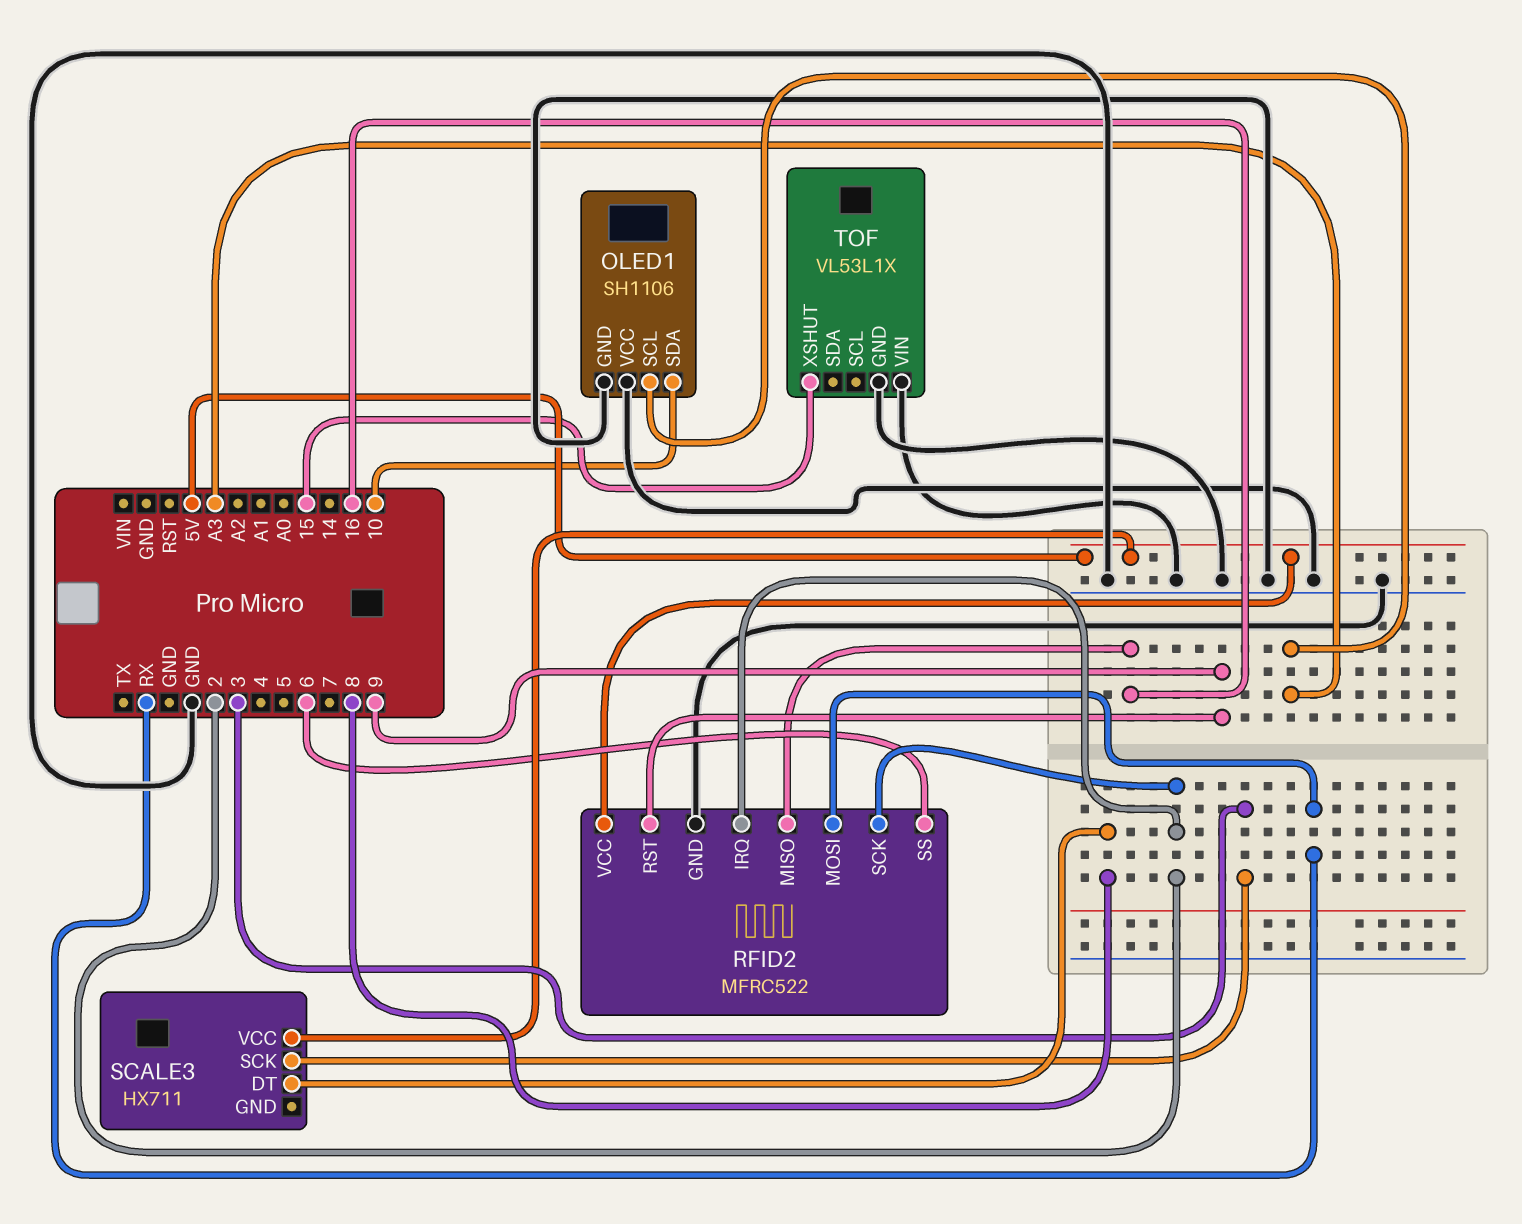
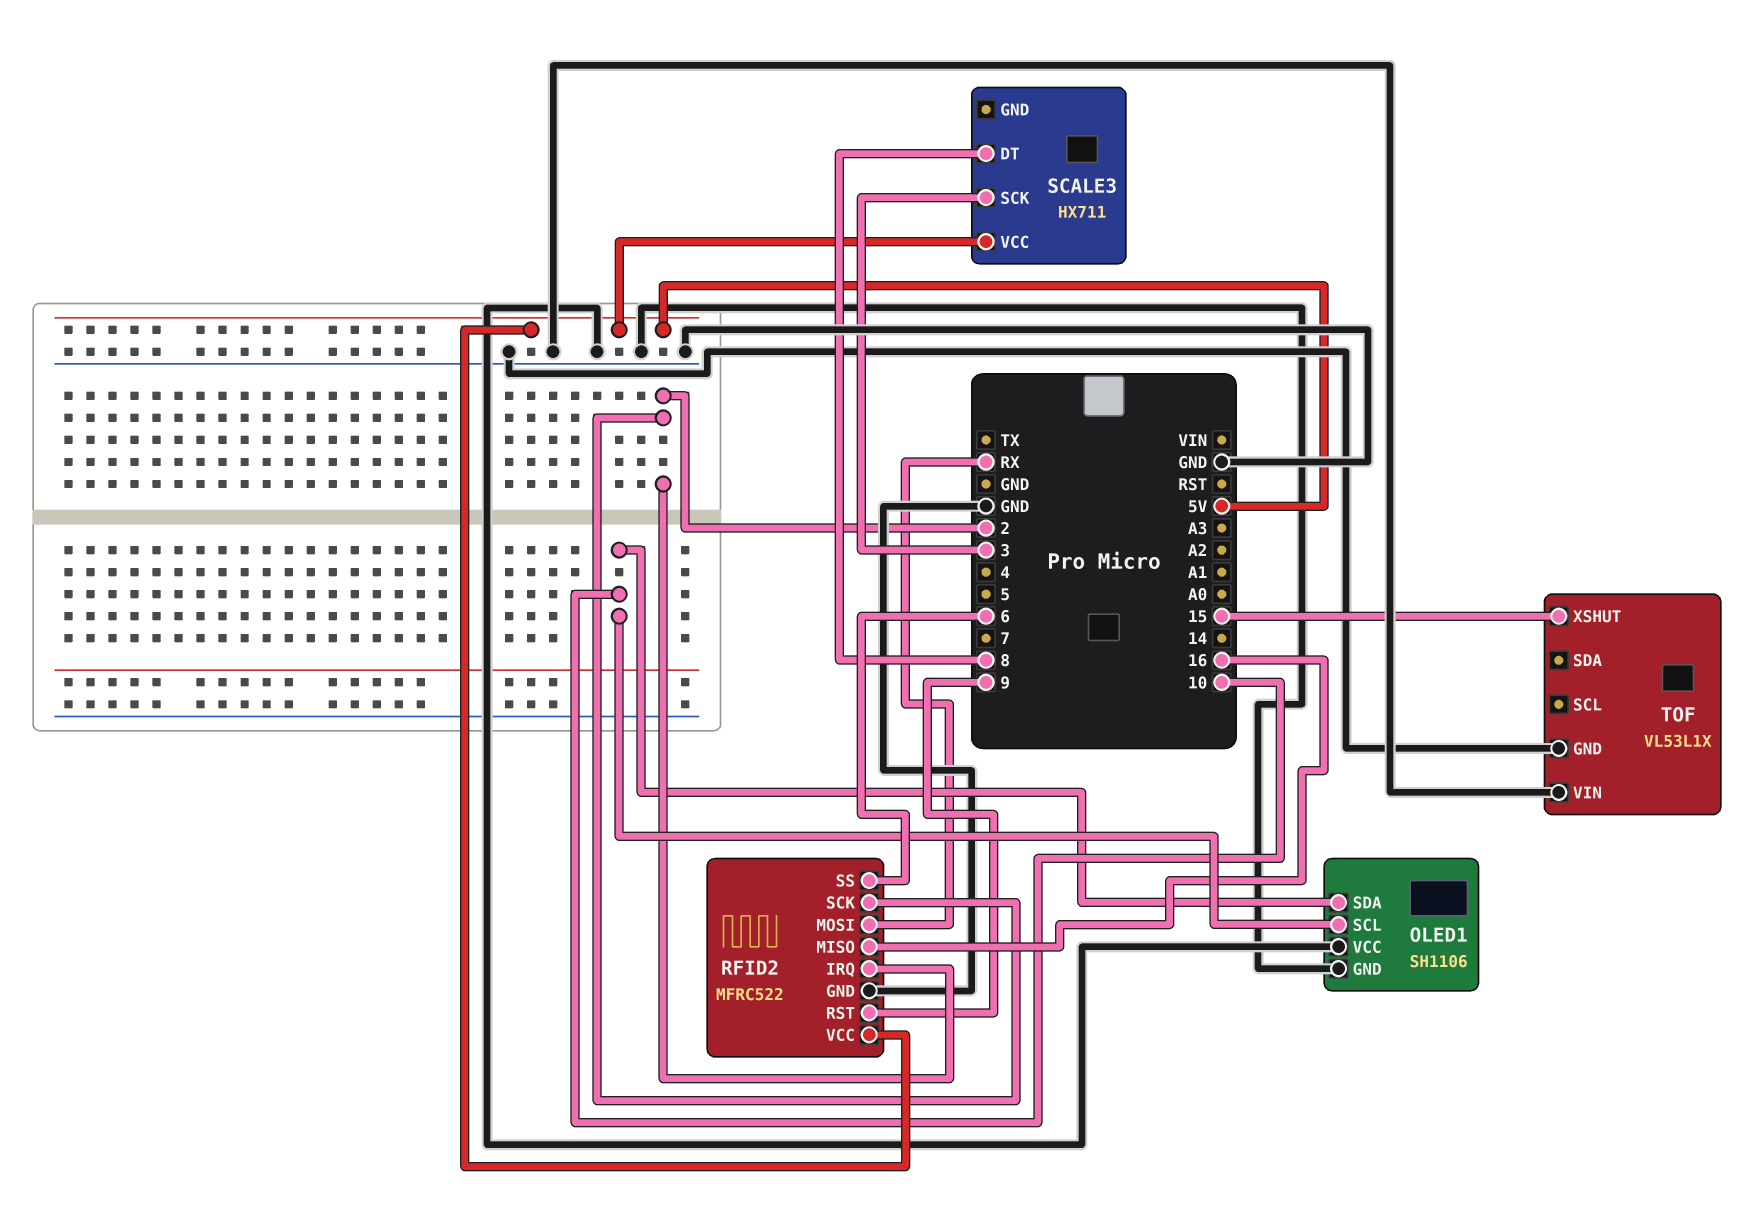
OLED1 pin SCL: A3 -> 10

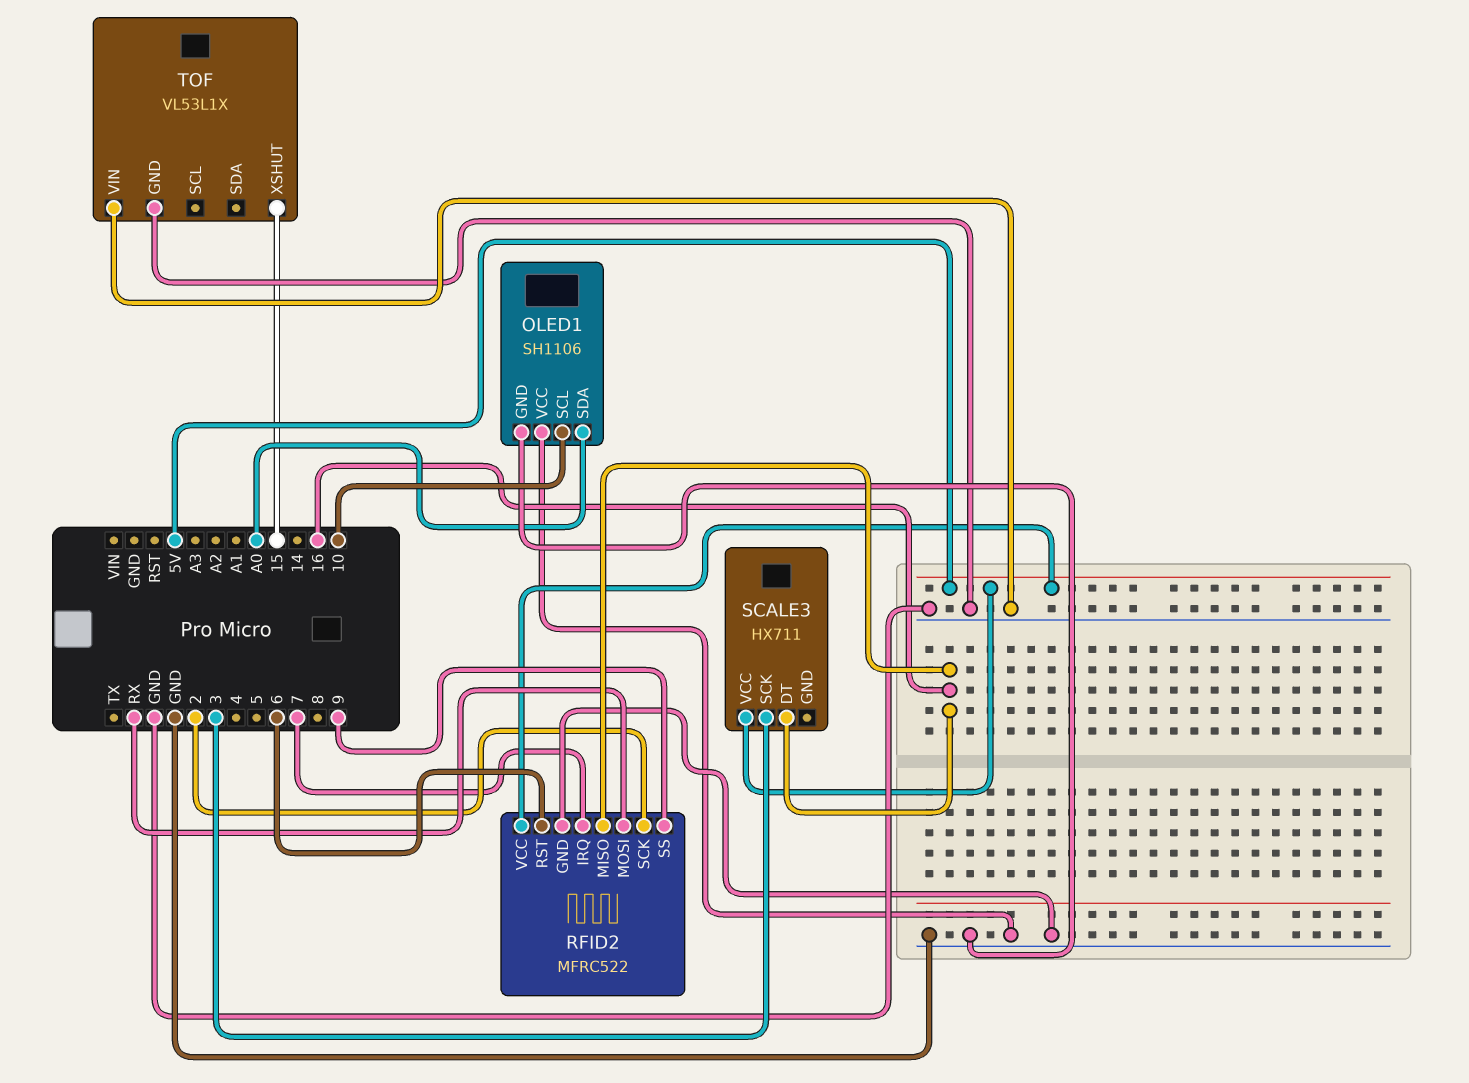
OLED1 pin SDA: 10 -> A0
RFID2 pin IRQ: 2 -> 7
RFID2 pin RST: 9 -> 6
RFID2 pin SS: 6 -> 9
SCALE3 pin DT: 8 -> 16

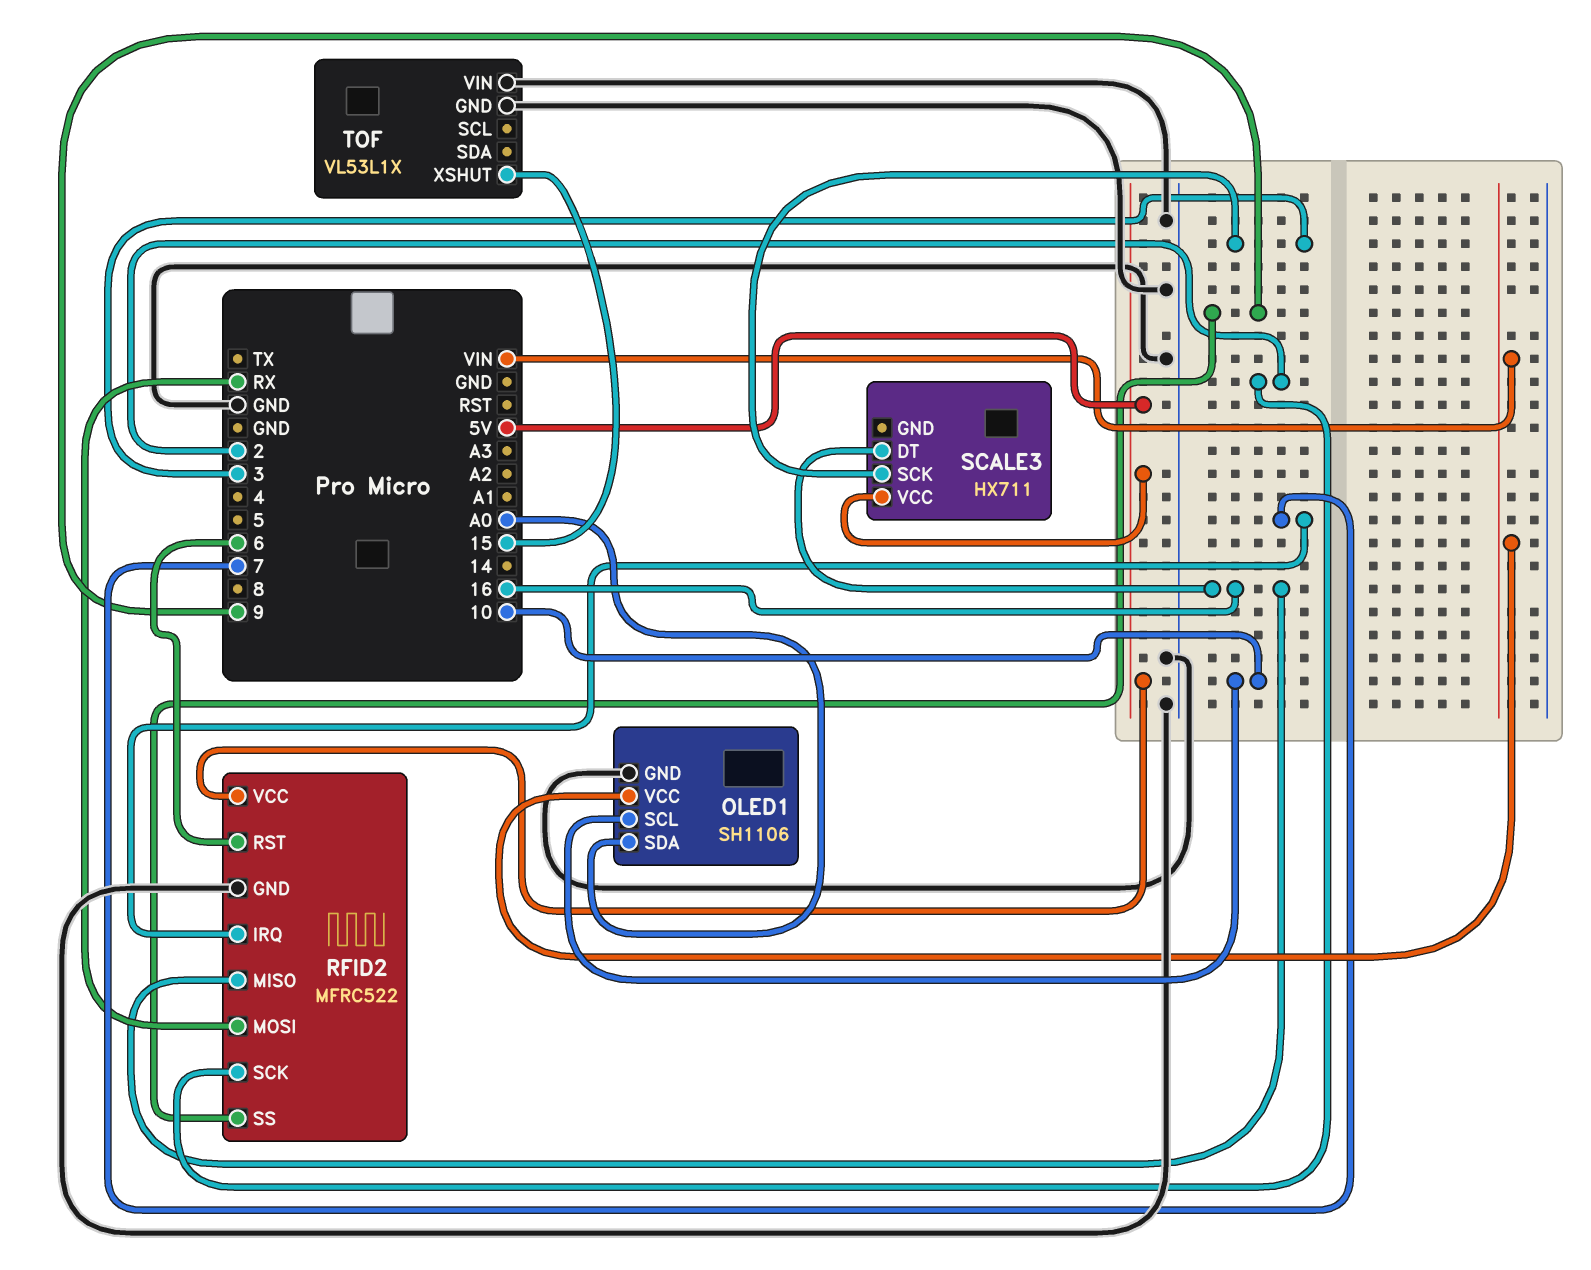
OLED1 pin VCC: GND -> VIN

